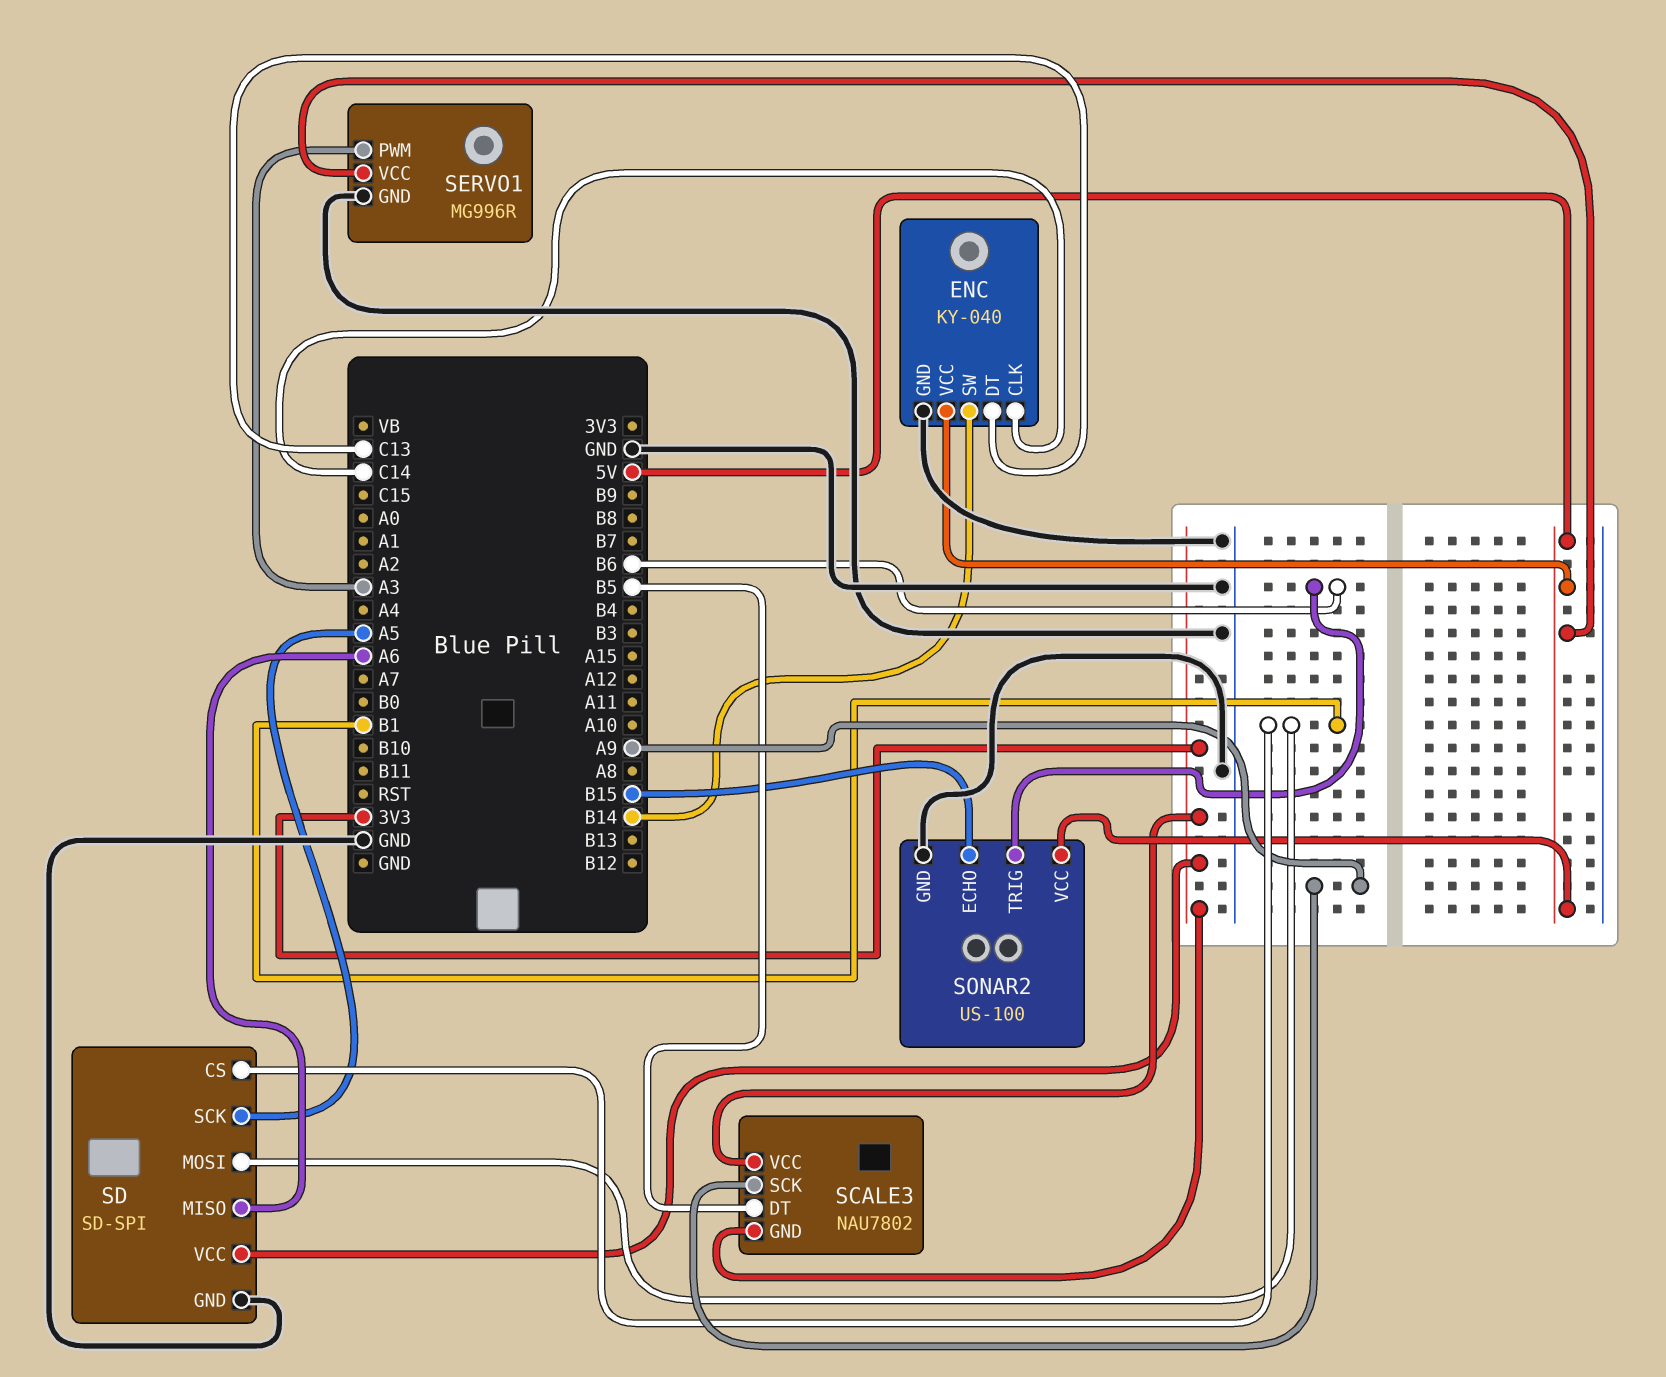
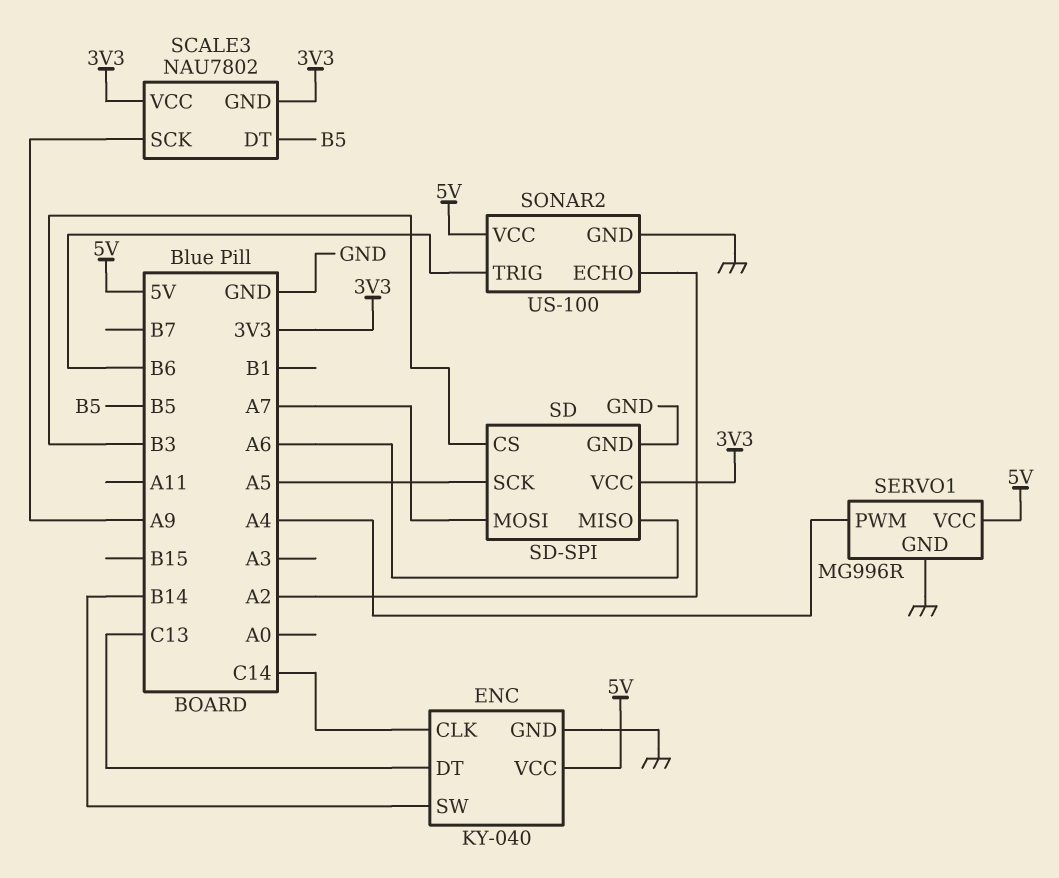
SD pin CS: B1 -> B3
SD pin MOSI: B1 -> A7
SERVO1 pin PWM: A3 -> A4
SONAR2 pin ECHO: B15 -> A2

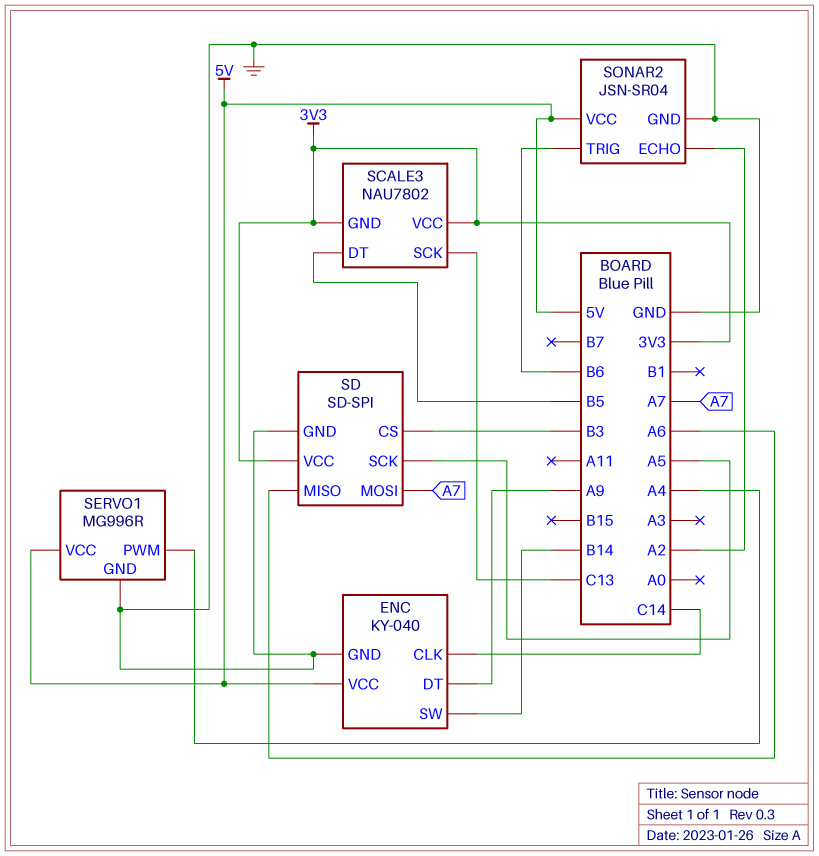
ENC pin DT: C13 -> A9
SCALE3 pin SCK: A9 -> C13
SONAR2: US-100 -> JSN-SR04

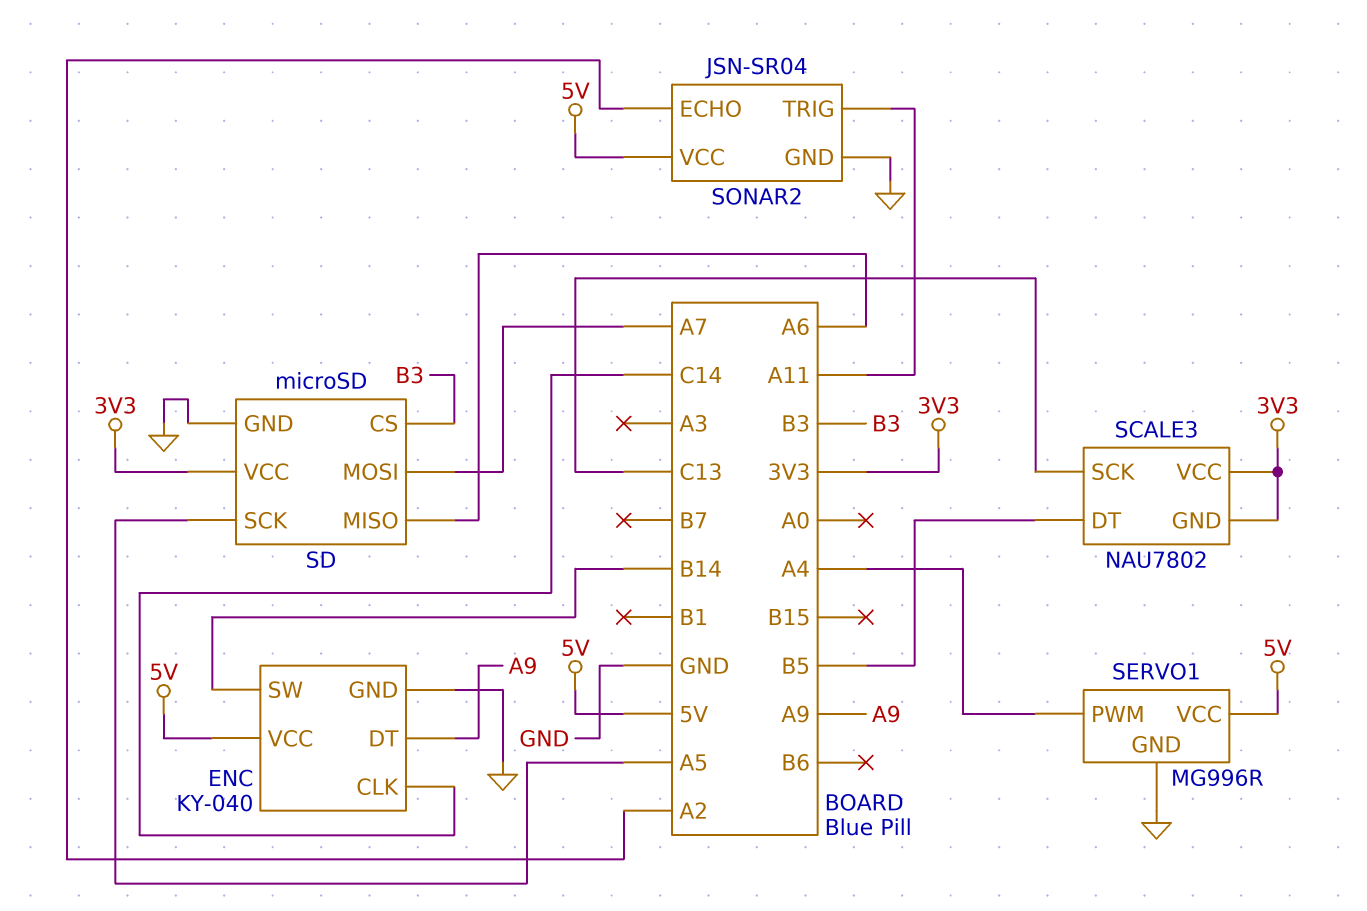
SD: SD-SPI -> microSD
SONAR2 pin TRIG: B6 -> A11

